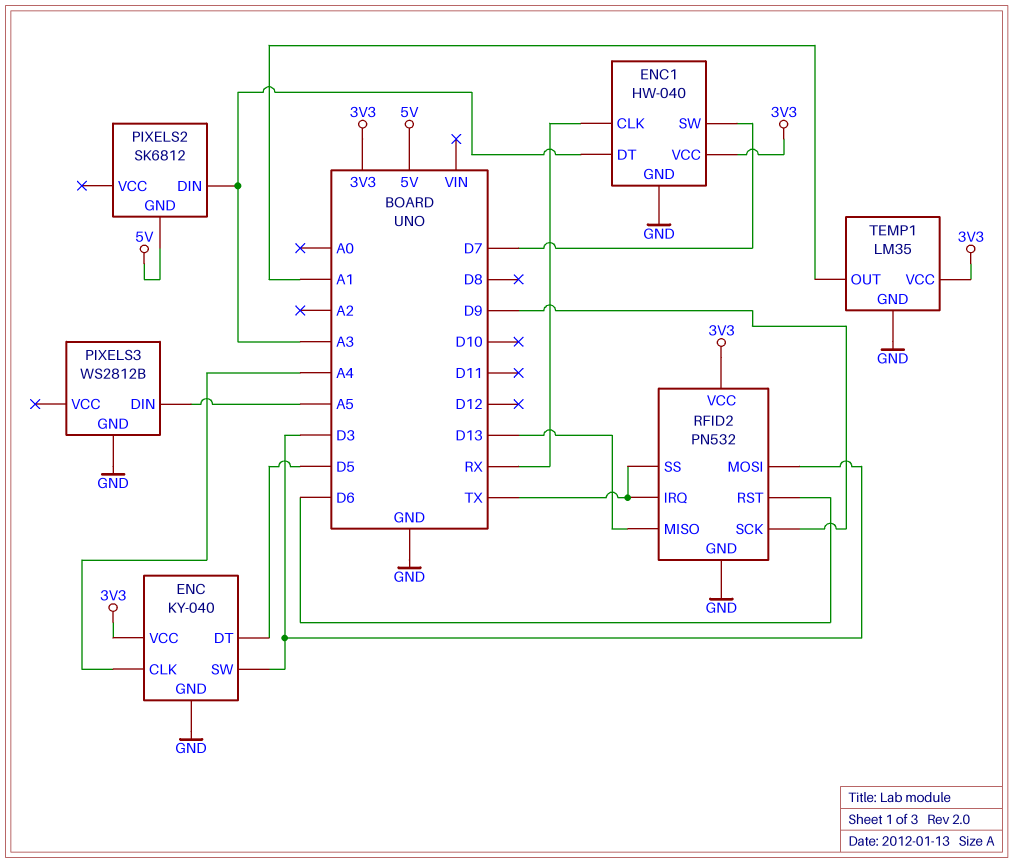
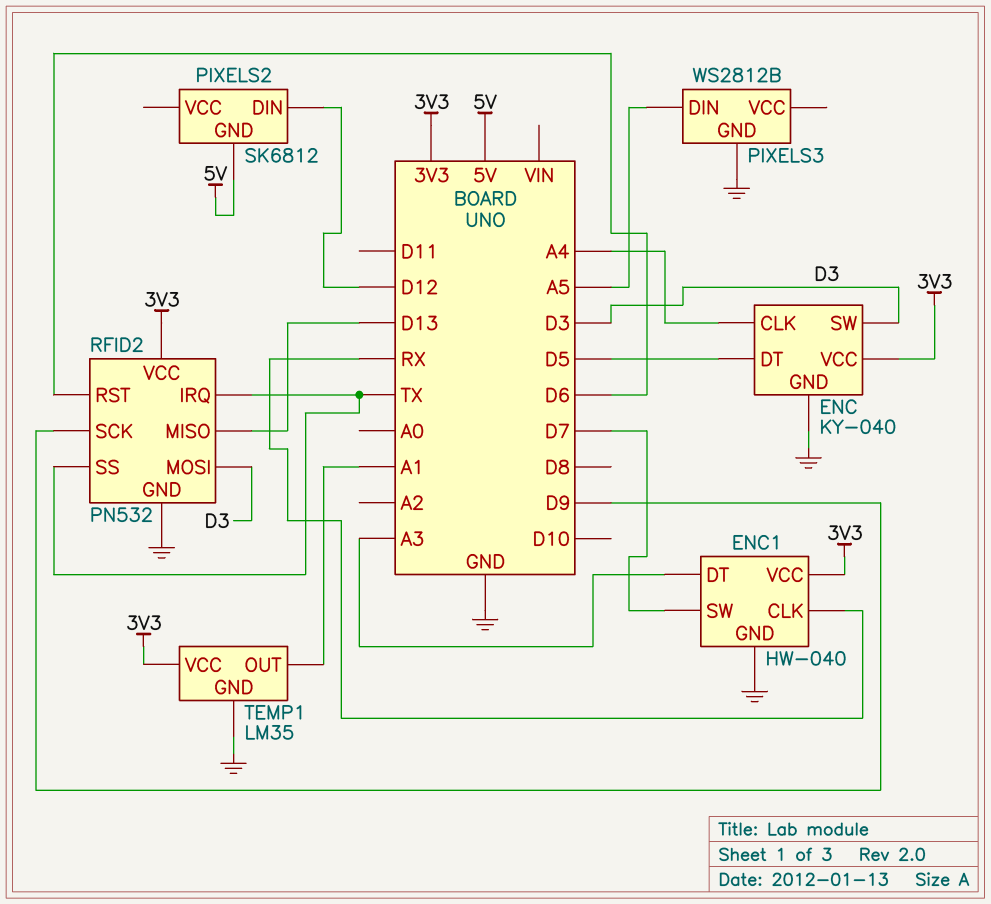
PIXELS2 pin DIN: A3 -> D12

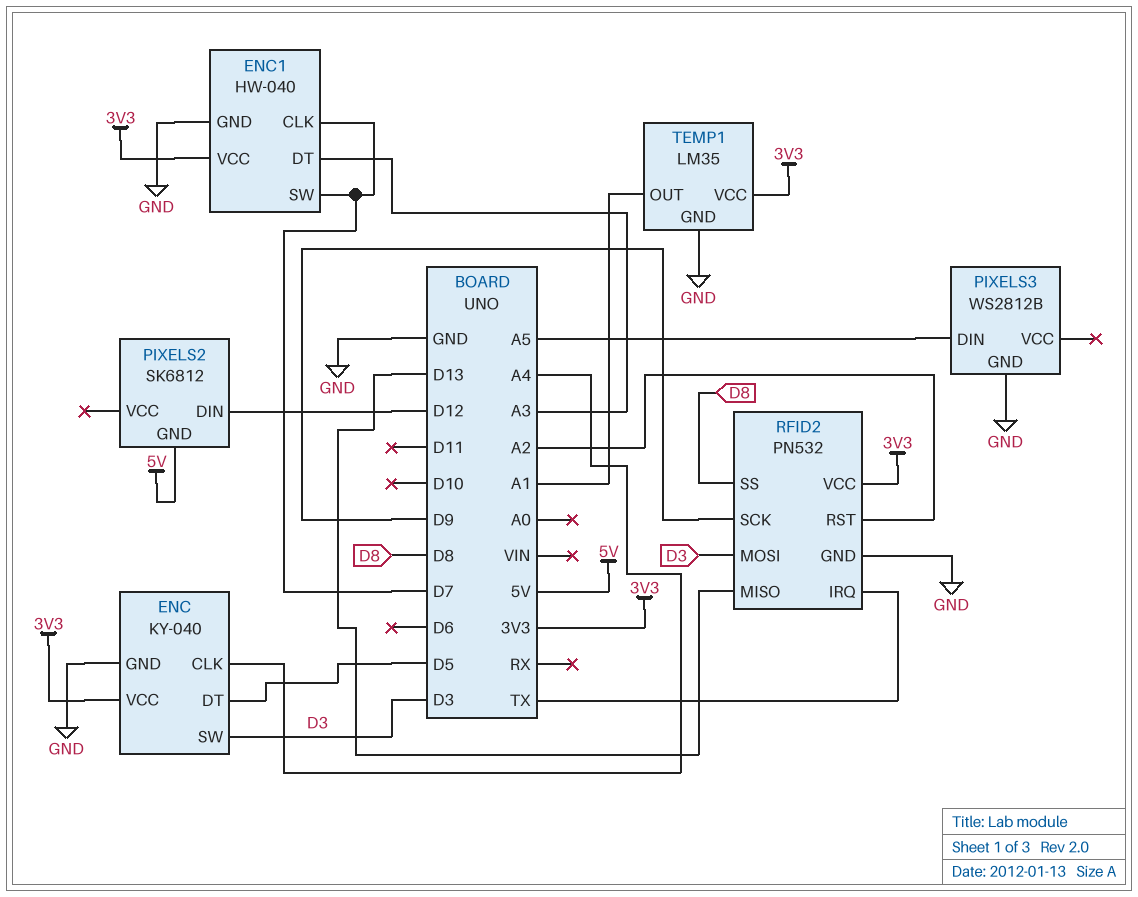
ENC1 pin CLK: RX -> D7
RFID2 pin RST: D6 -> A2
RFID2 pin SS: TX -> D8

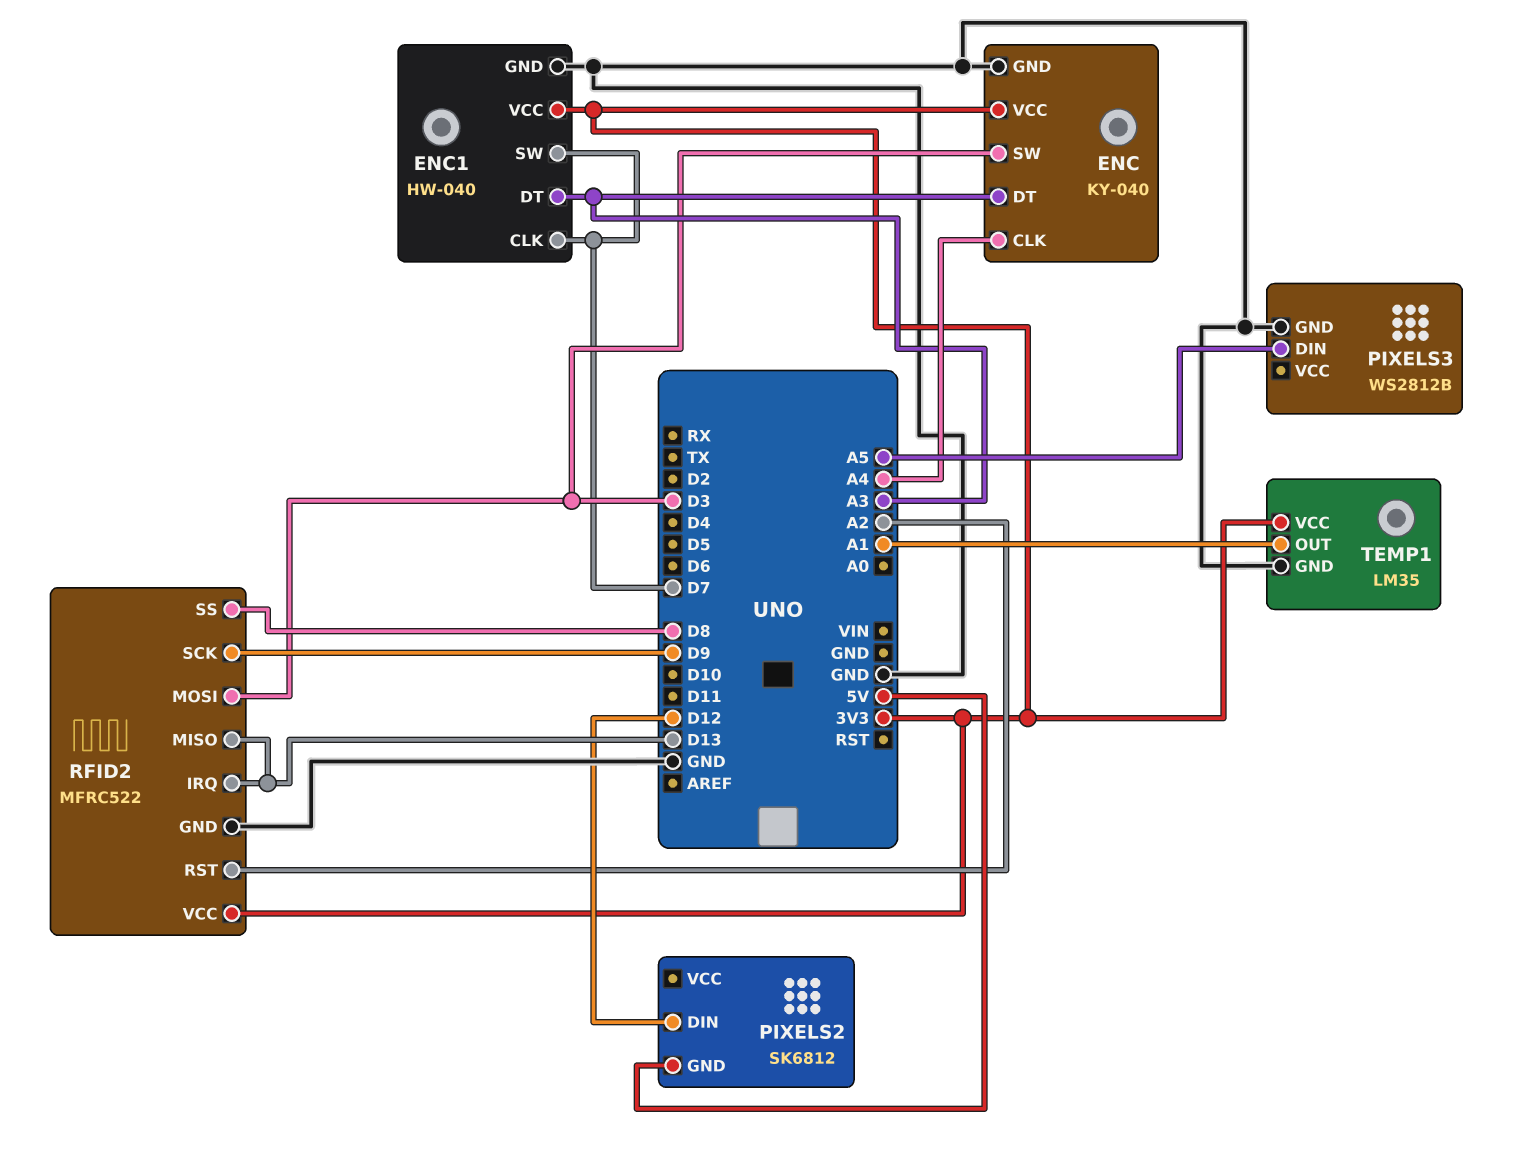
ENC pin DT: D5 -> A3
RFID2: PN532 -> MFRC522
RFID2 pin IRQ: TX -> D13

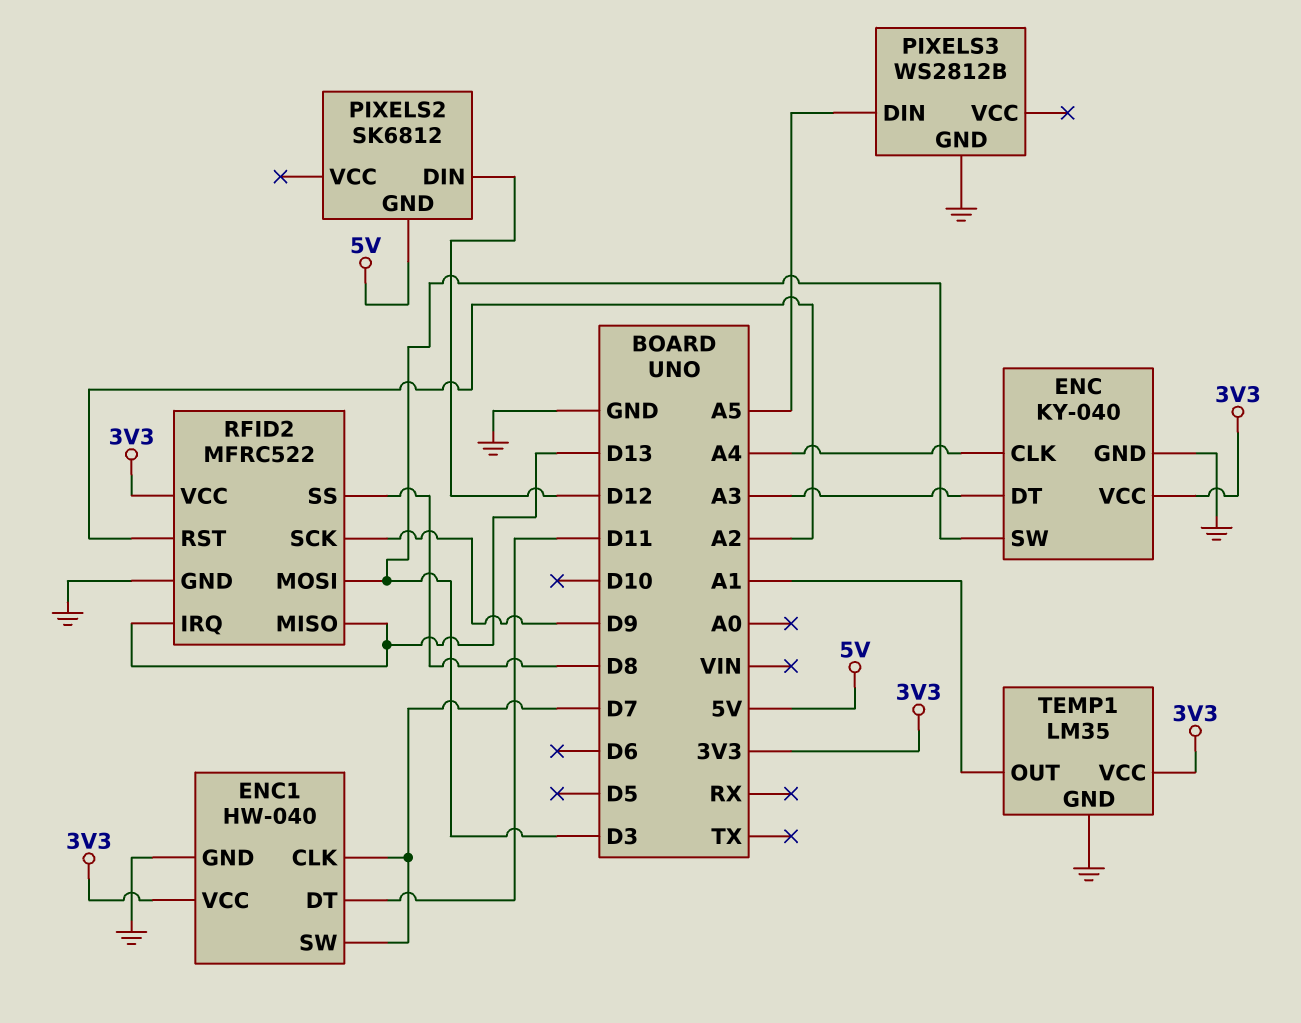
ENC1 pin DT: A3 -> D11

